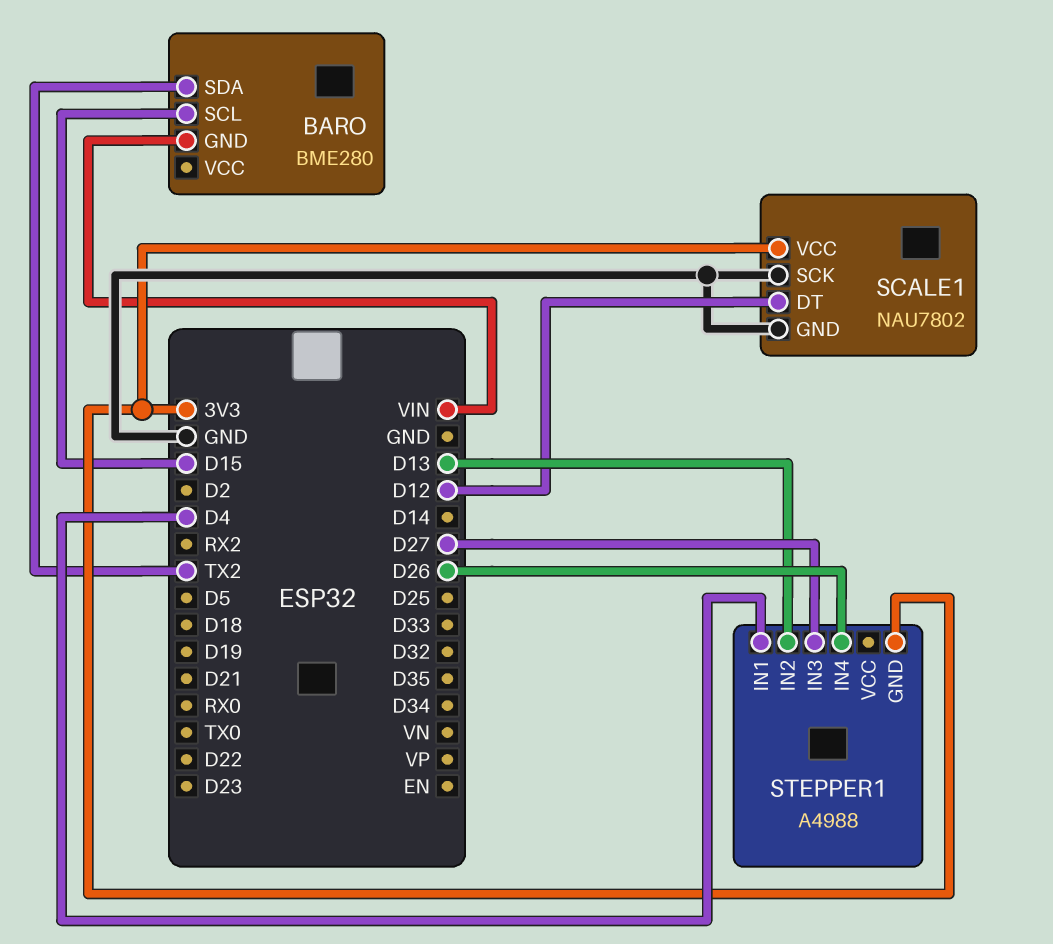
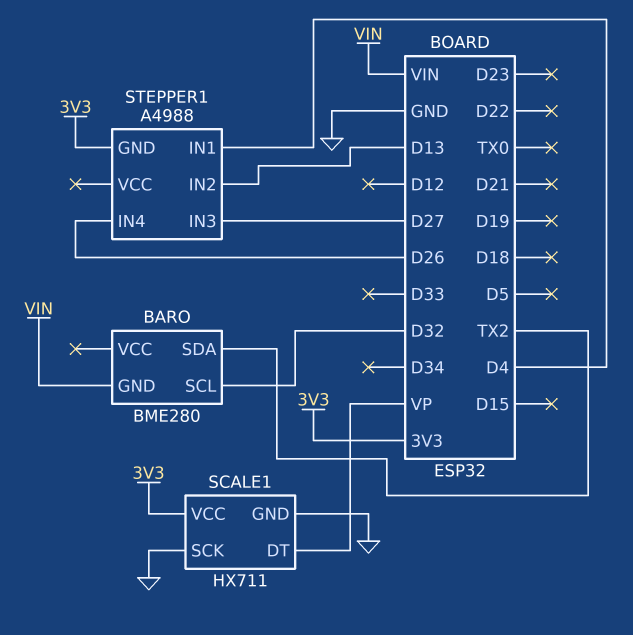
BARO pin SCL: D15 -> D32
SCALE1: NAU7802 -> HX711
SCALE1 pin DT: D12 -> VP

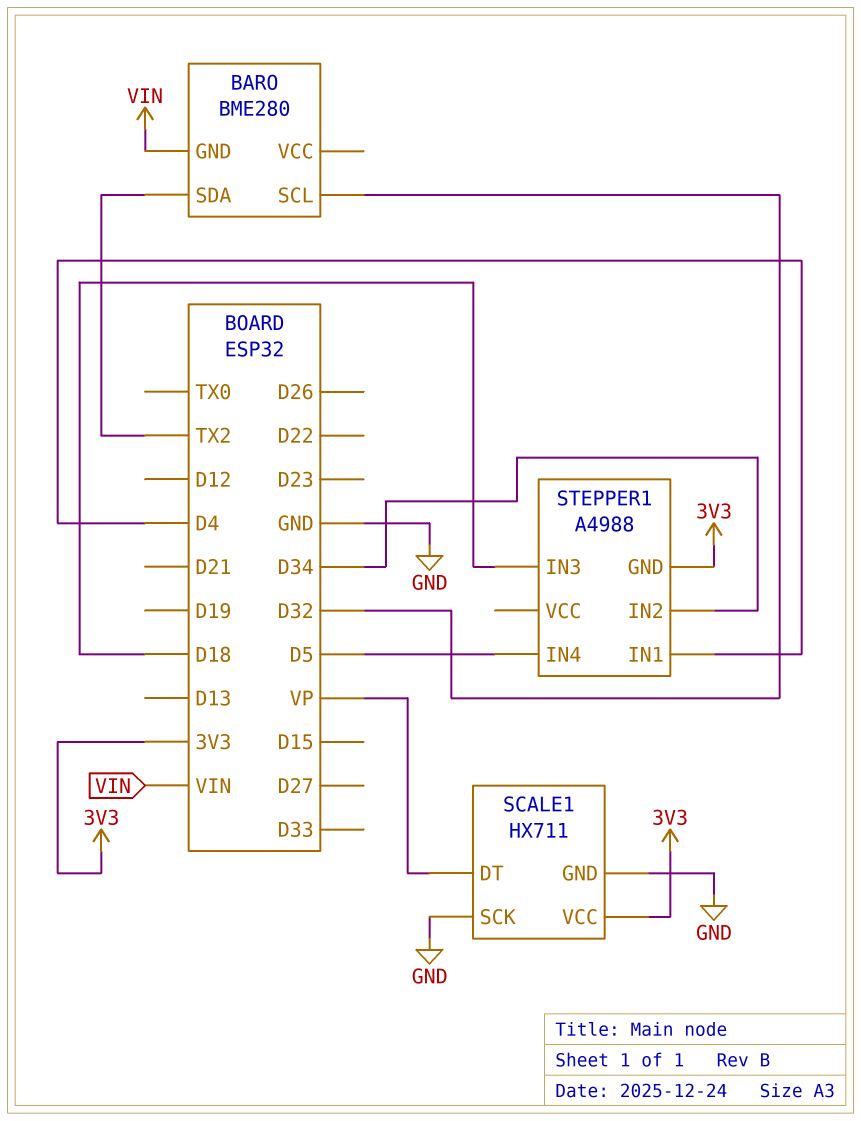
STEPPER1 pin IN2: D13 -> D34
STEPPER1 pin IN3: D27 -> D18
STEPPER1 pin IN4: D26 -> D5

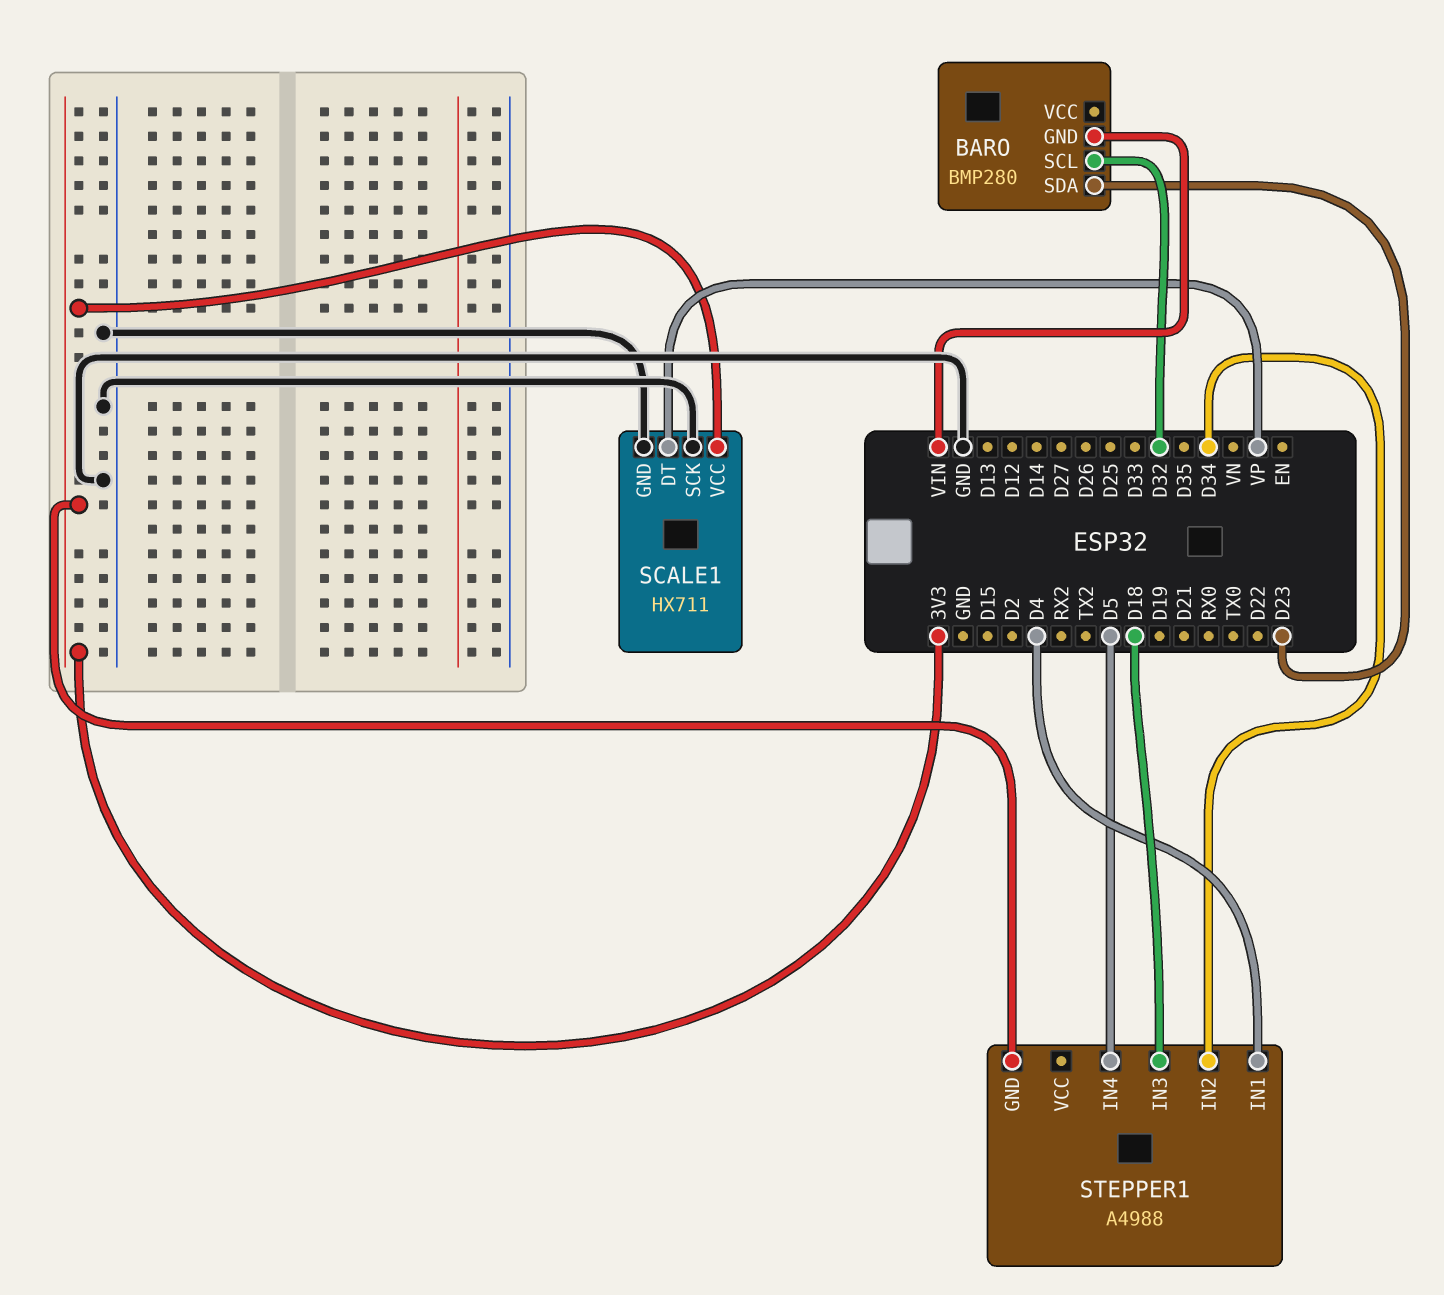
BARO: BME280 -> BMP280
BARO pin SDA: TX2 -> D23

